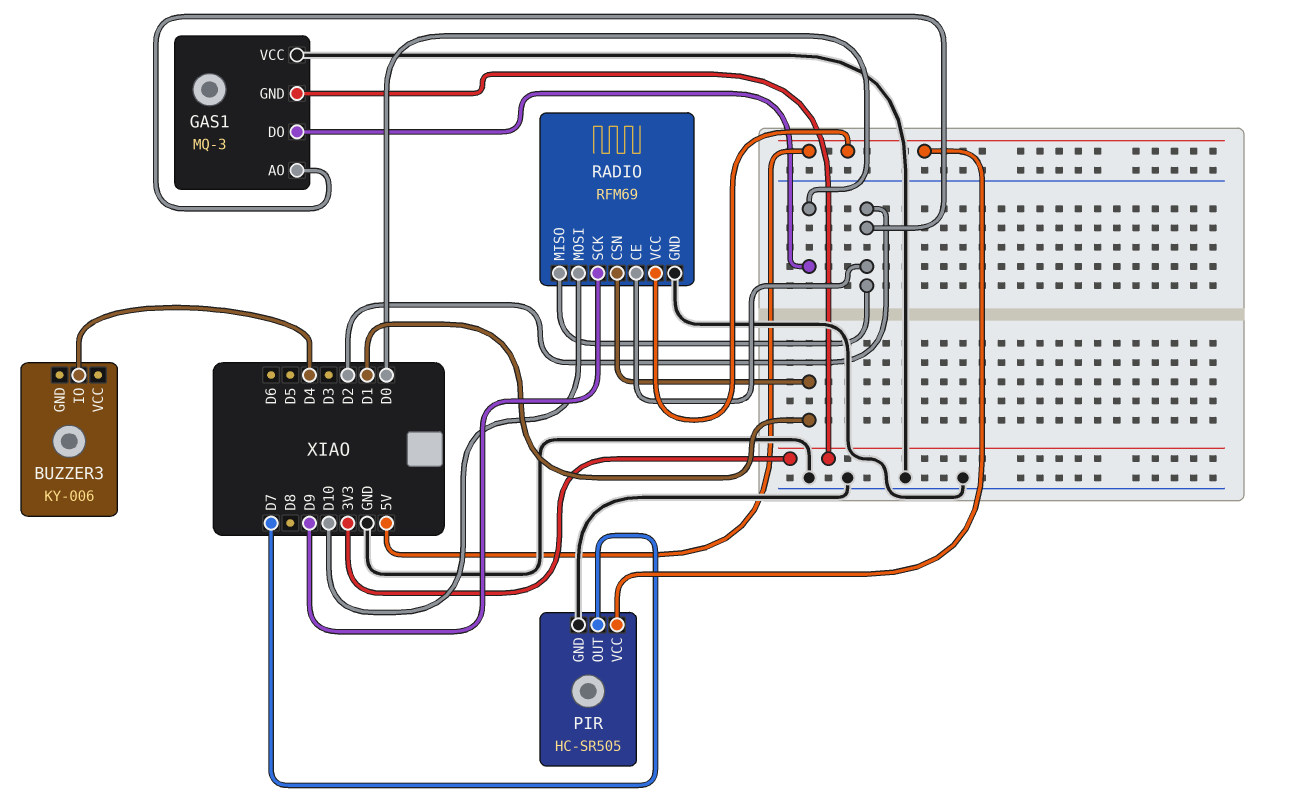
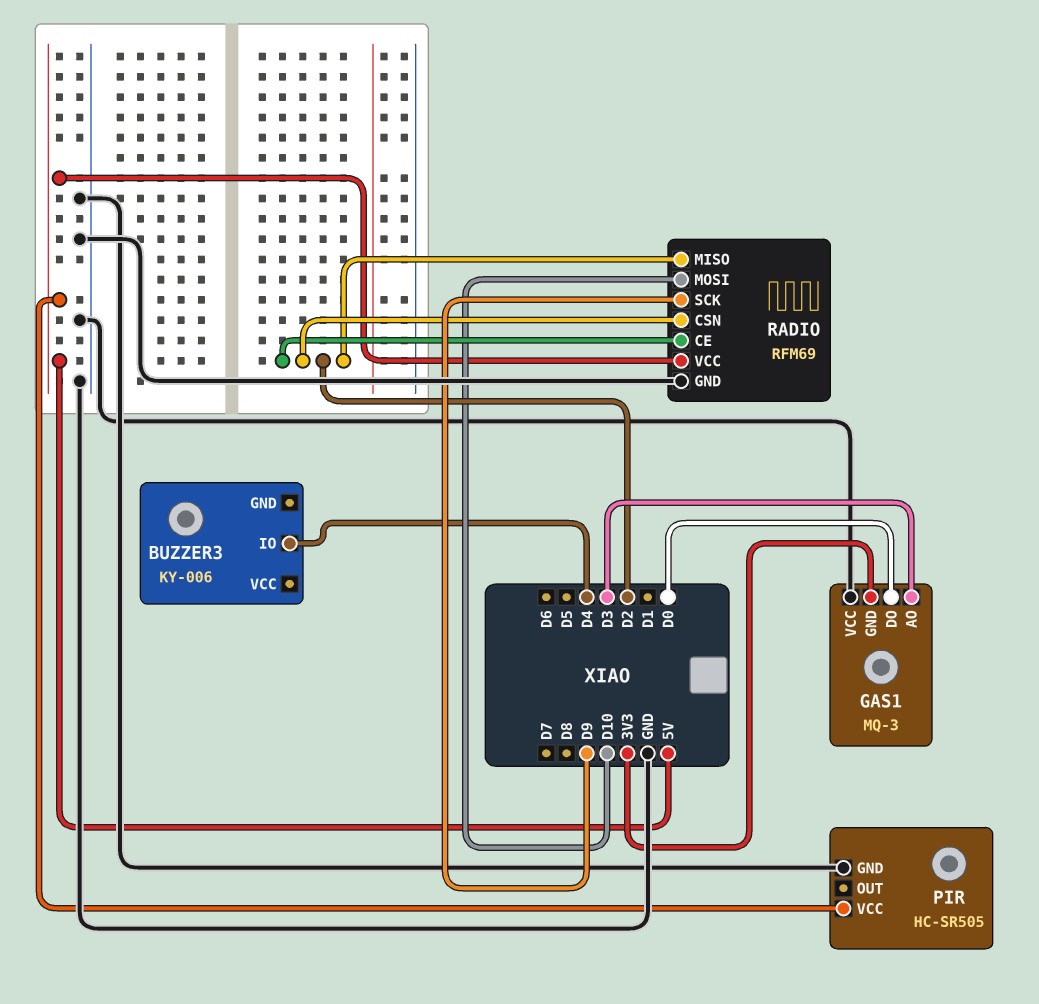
GAS1 pin AO: D2 -> D3
PIR pin OUT: D7 -> none
RADIO pin CSN: D1 -> D2

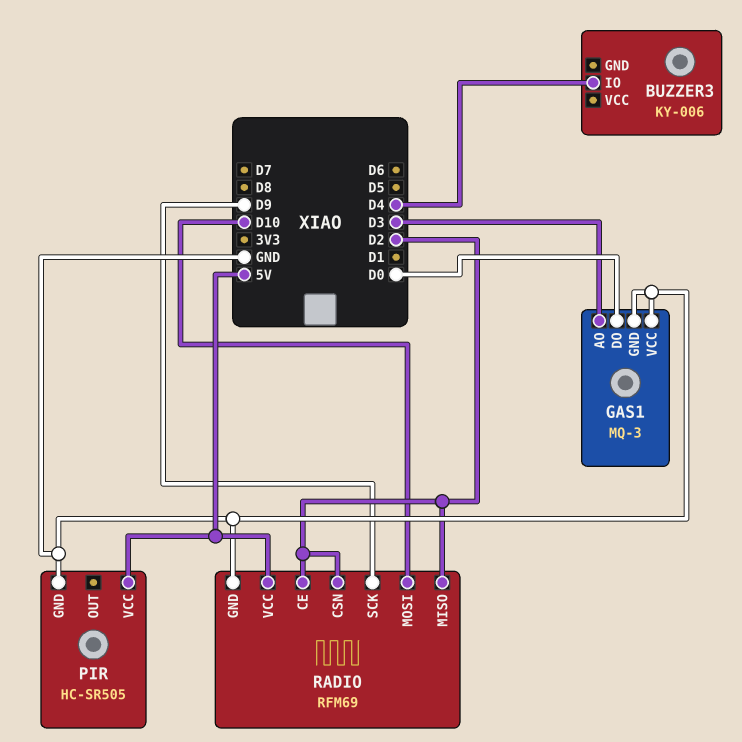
GAS1 pin GND: 3V3 -> GND

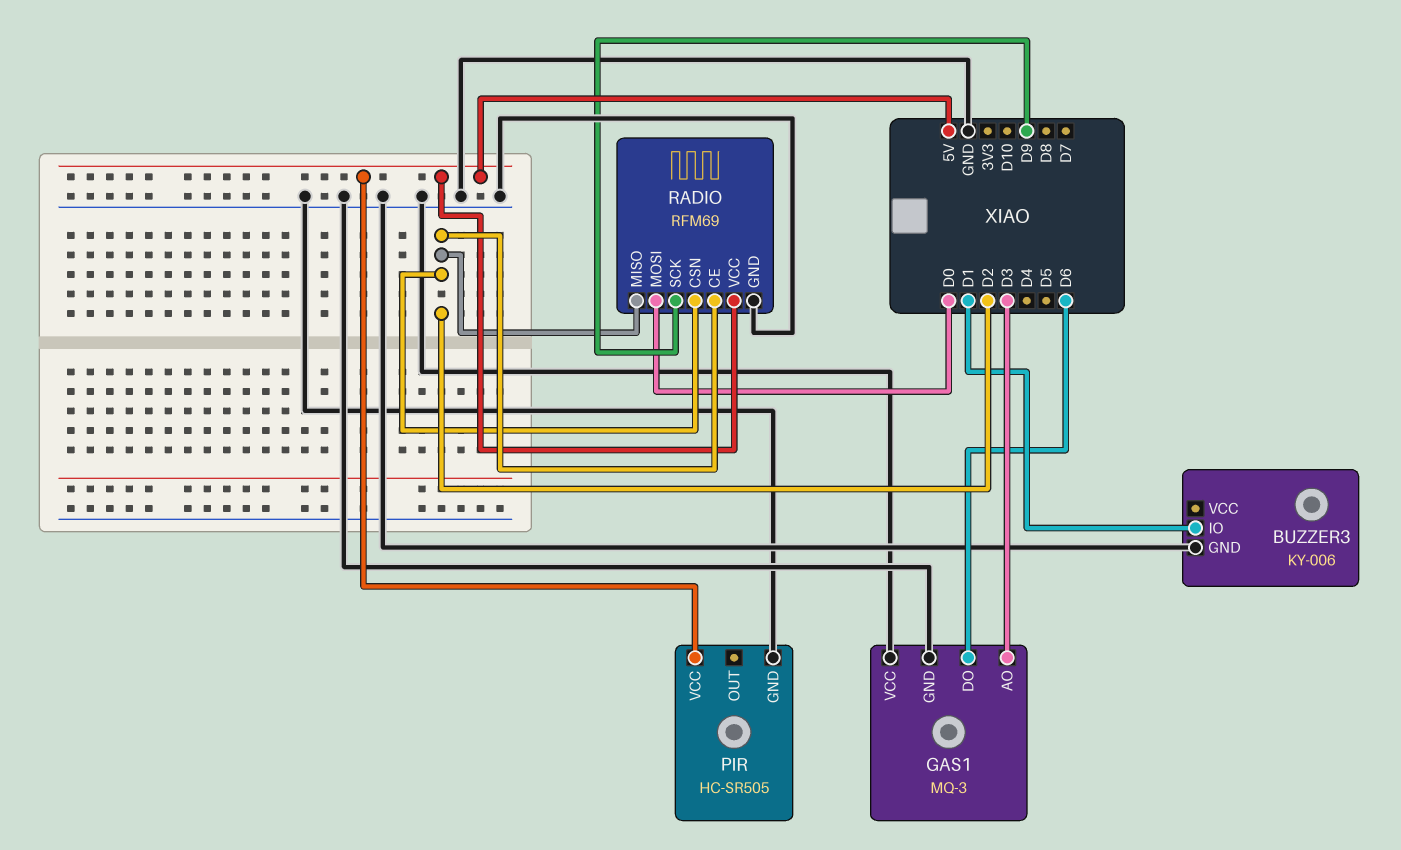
BUZZER3 pin GND: none -> GND
BUZZER3 pin IO: D4 -> D1
GAS1 pin DO: D0 -> D6
RADIO pin MOSI: D10 -> D0

